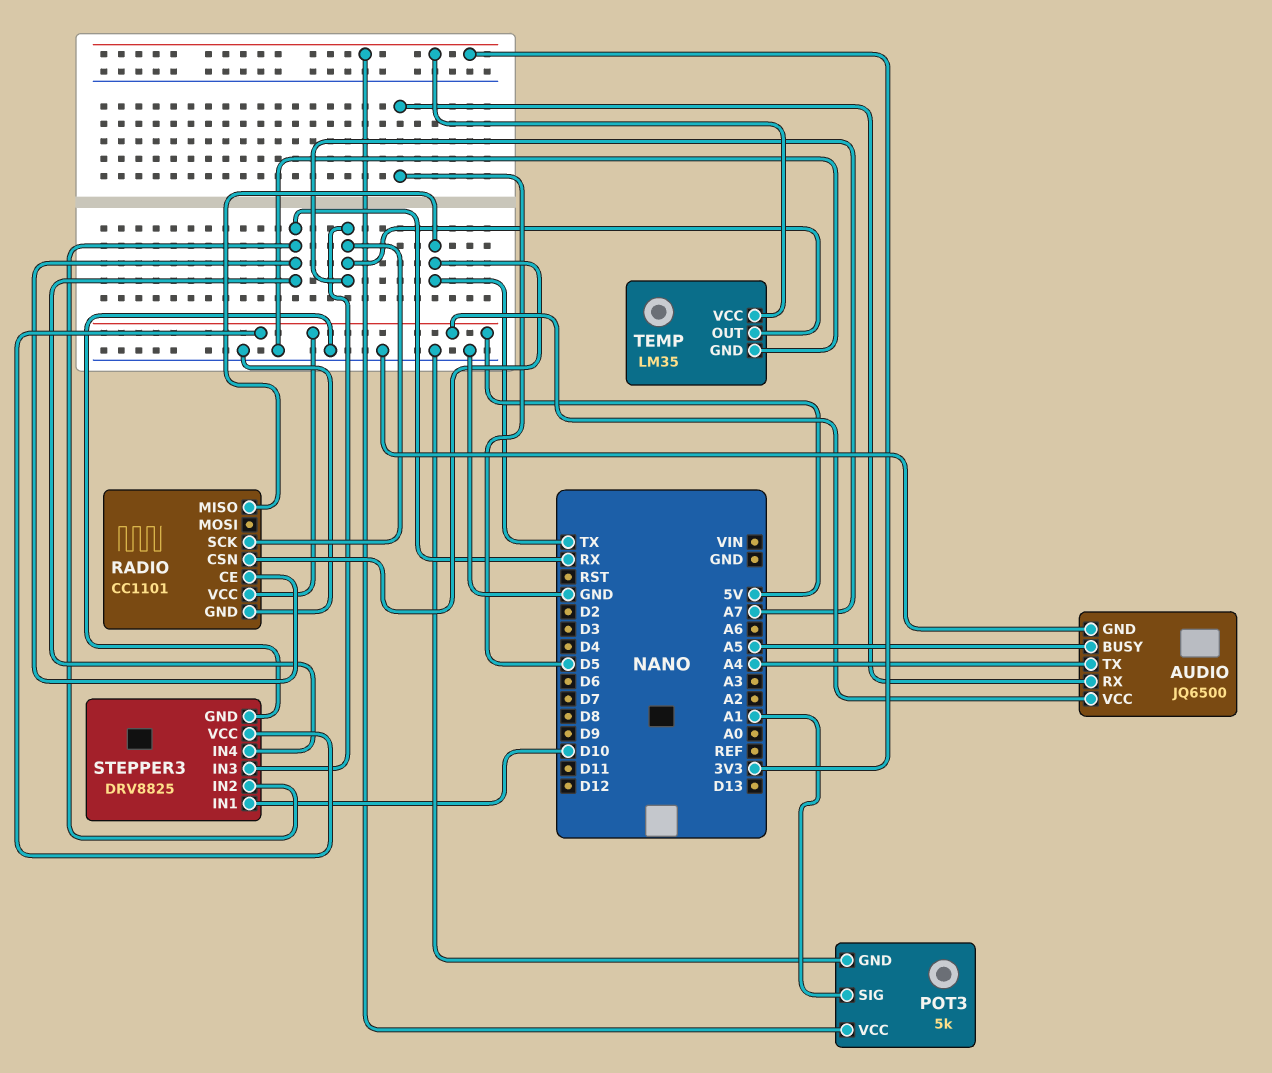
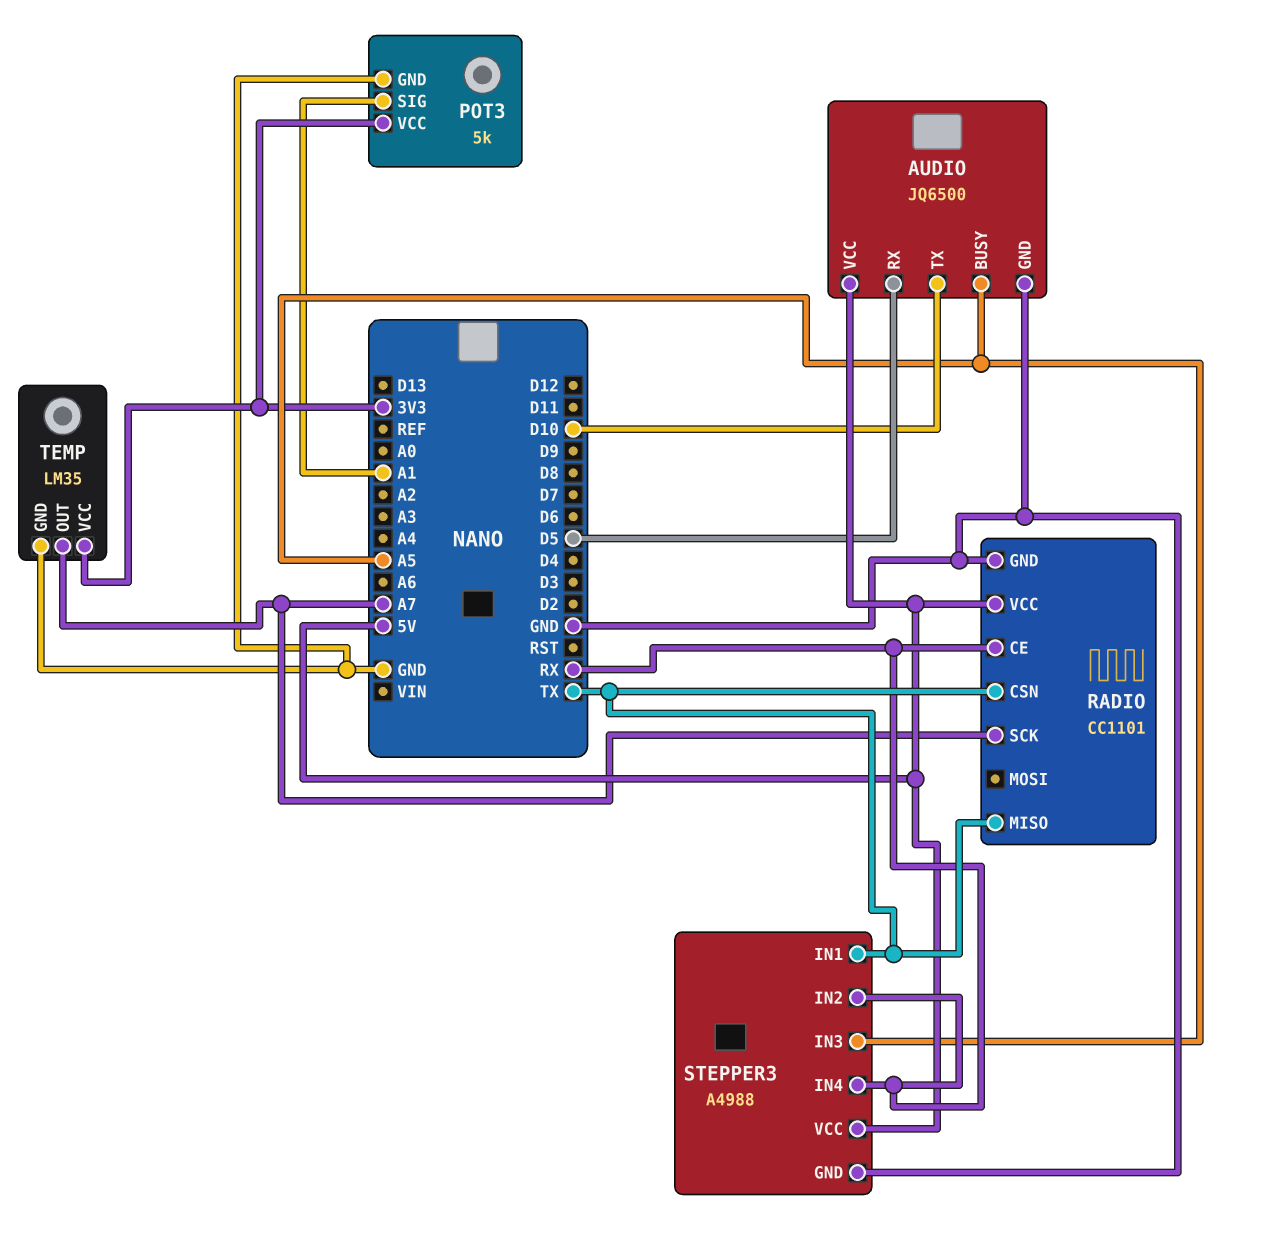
AUDIO pin TX: A4 -> D10
STEPPER3: DRV8825 -> A4988
STEPPER3 pin IN1: D10 -> TX
STEPPER3 pin IN3: A7 -> A5

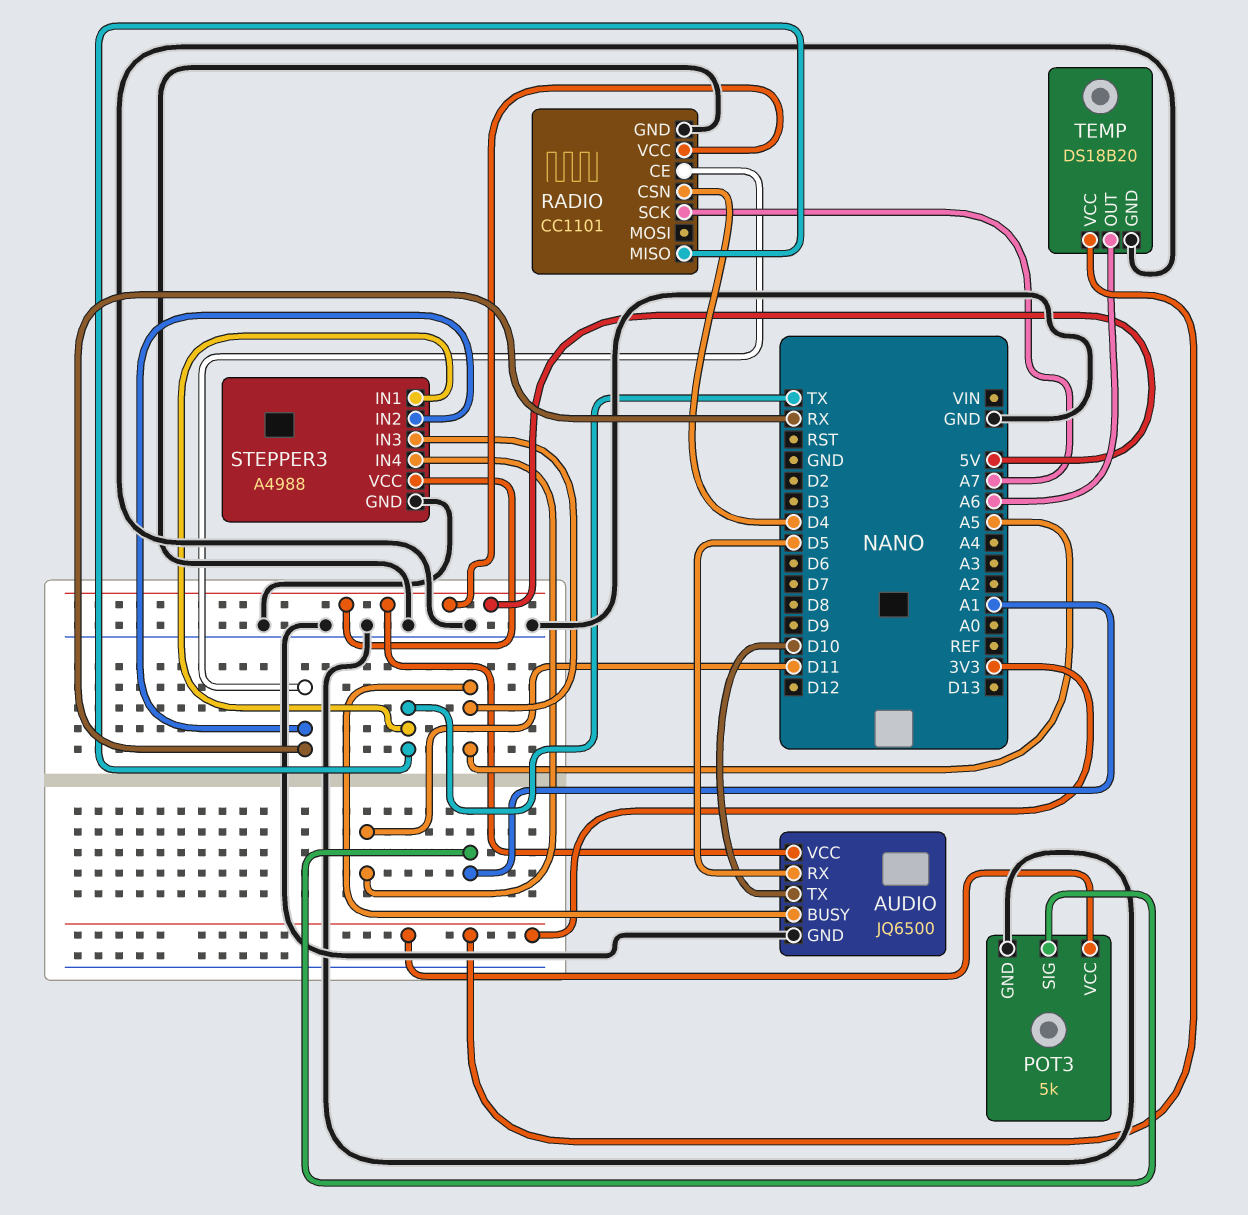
RADIO pin CSN: TX -> D4
STEPPER3 pin IN4: RX -> D11
TEMP: LM35 -> DS18B20
TEMP pin OUT: A7 -> A6

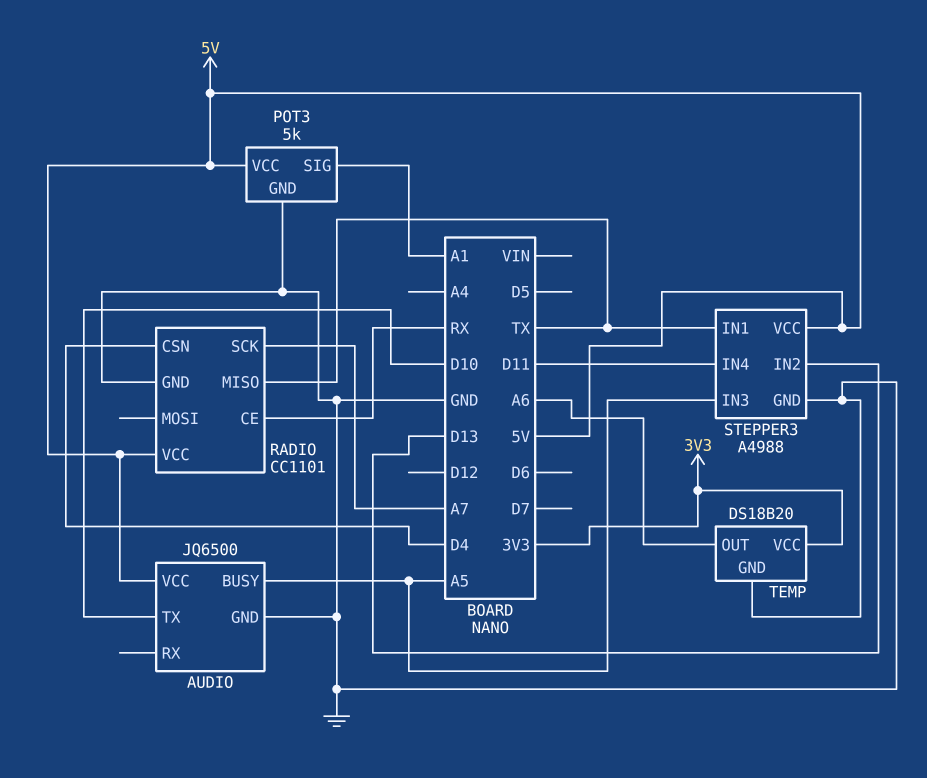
AUDIO pin RX: D5 -> none
POT3 pin VCC: 3V3 -> 5V
STEPPER3 pin IN2: RX -> D13

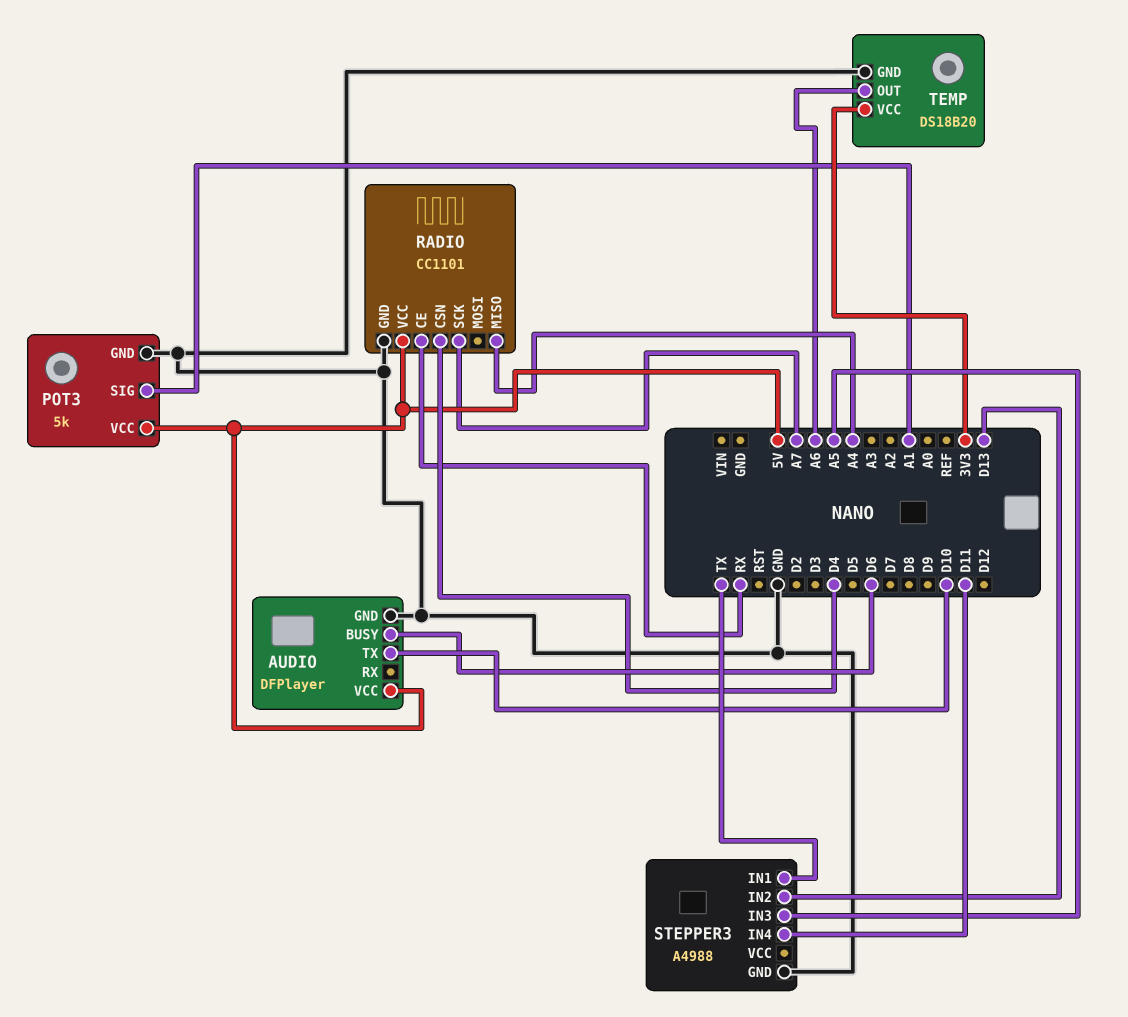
AUDIO: JQ6500 -> DFPlayer
AUDIO pin BUSY: A5 -> D6
RADIO pin MISO: TX -> A4
STEPPER3 pin VCC: 5V -> none

